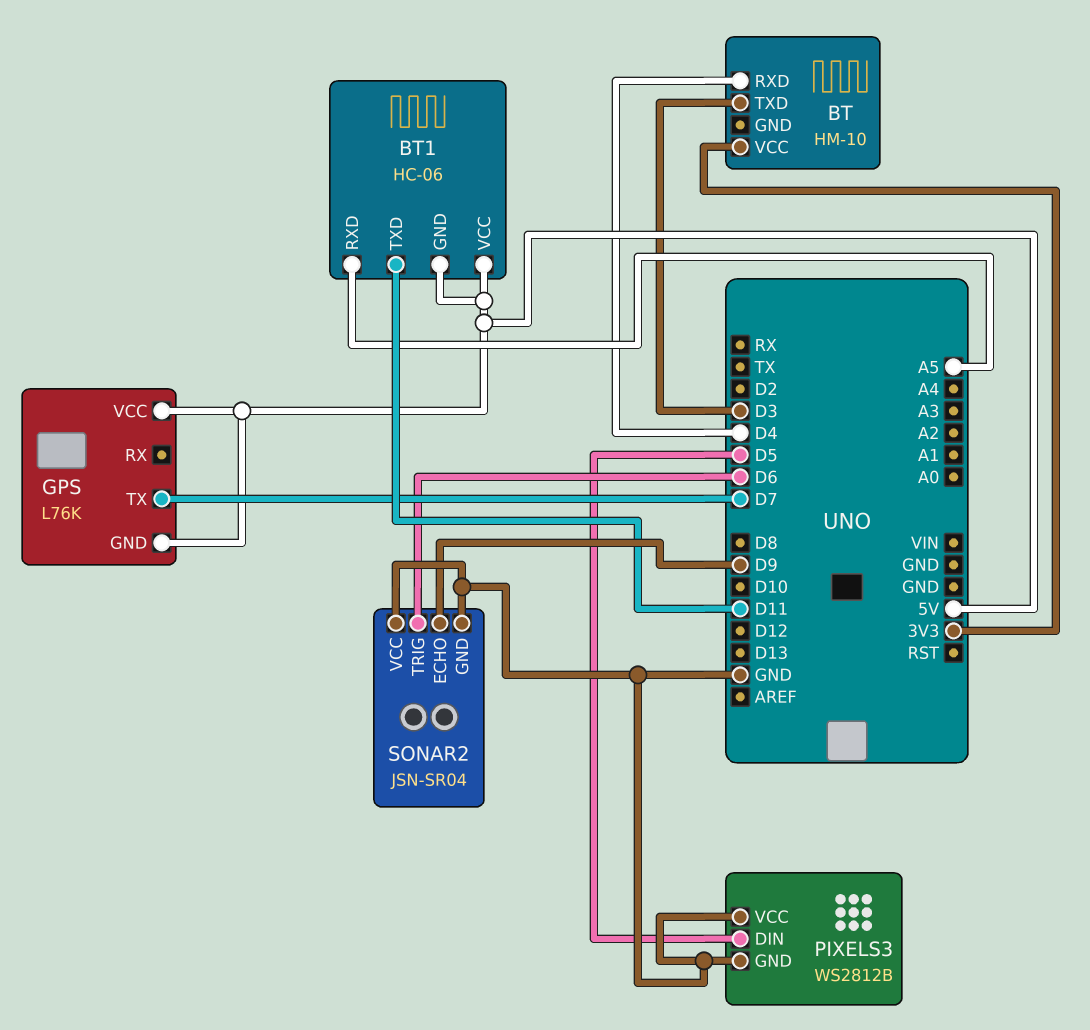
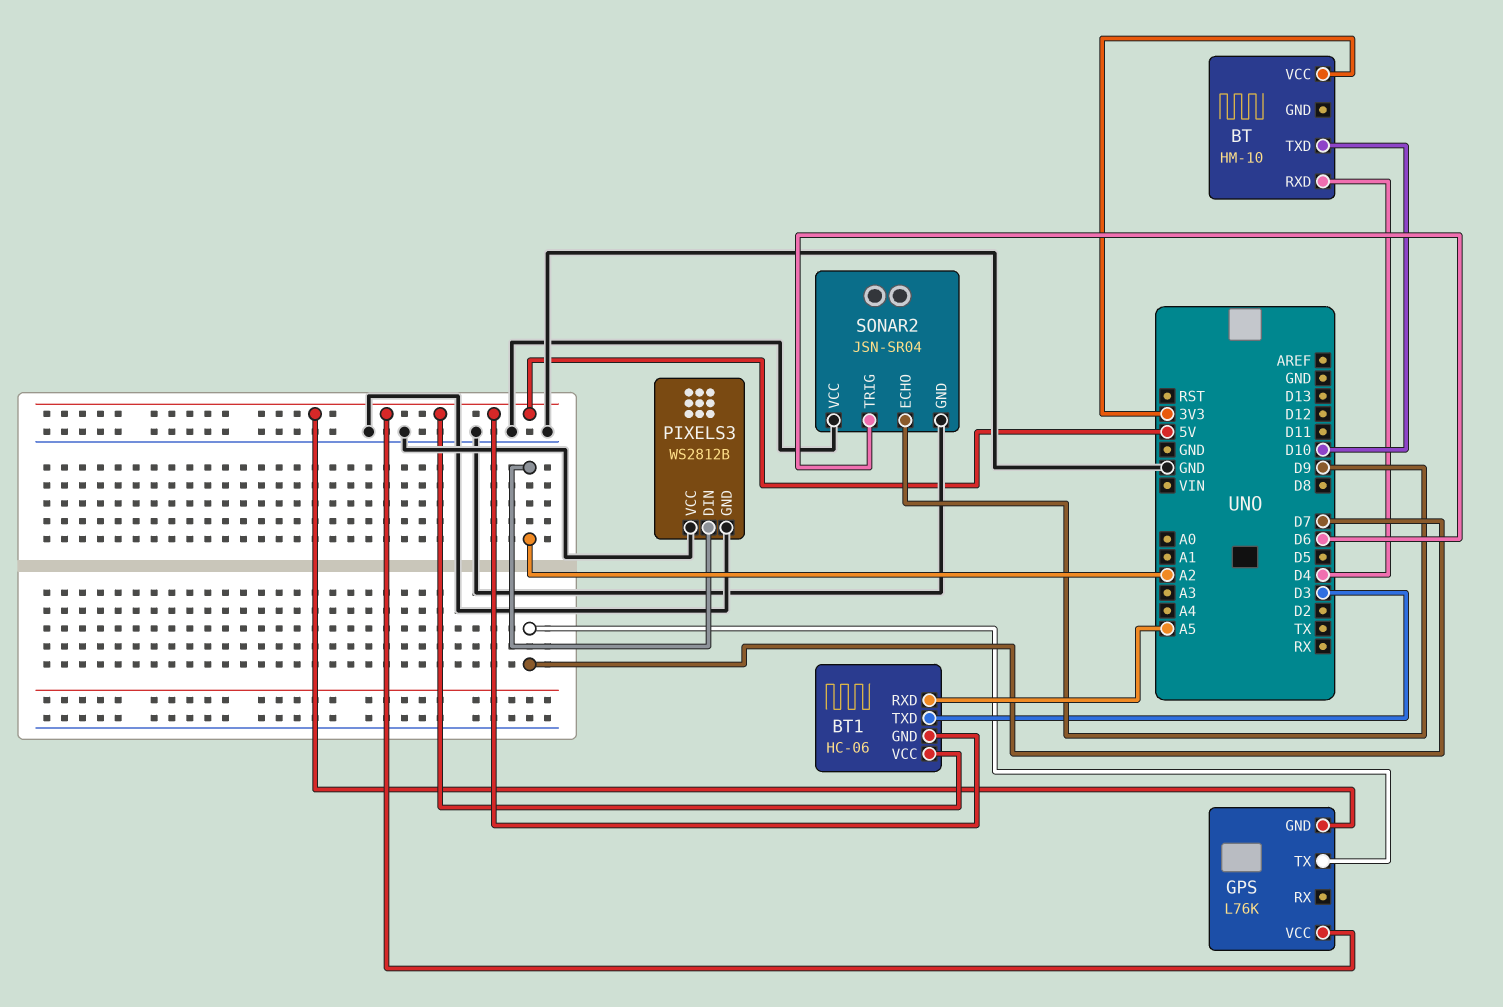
BT pin TXD: D3 -> D10
BT1 pin TXD: D11 -> D3
PIXELS3 pin DIN: D5 -> A2

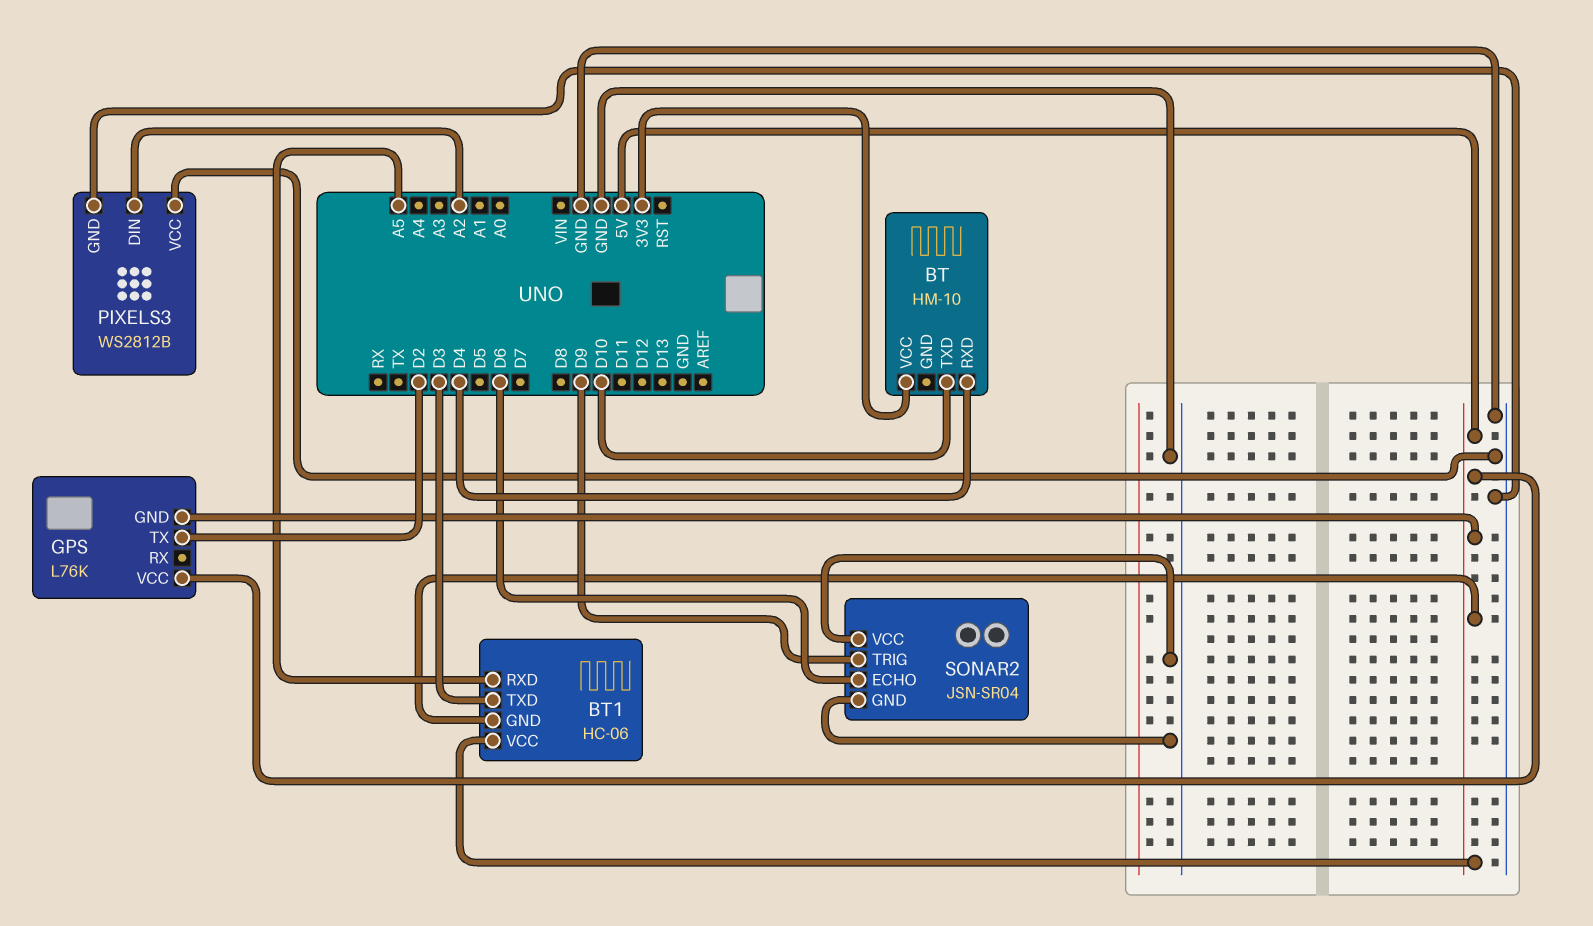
GPS pin TX: D7 -> D2
SONAR2 pin ECHO: D9 -> D6
SONAR2 pin TRIG: D6 -> D9

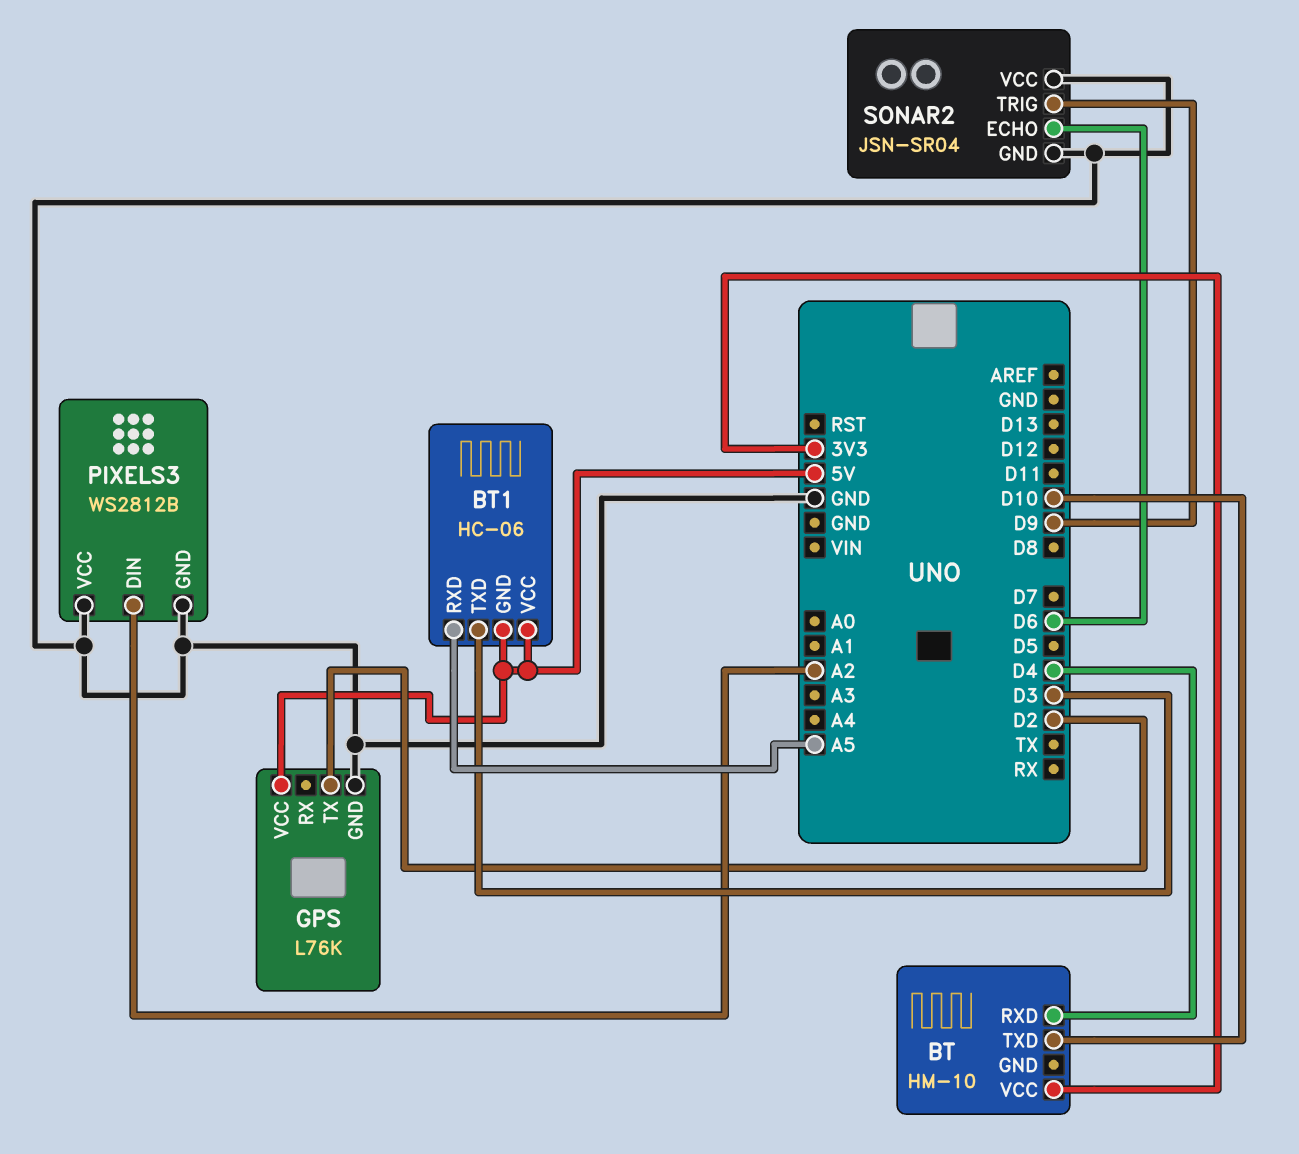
GPS pin GND: 5V -> GND

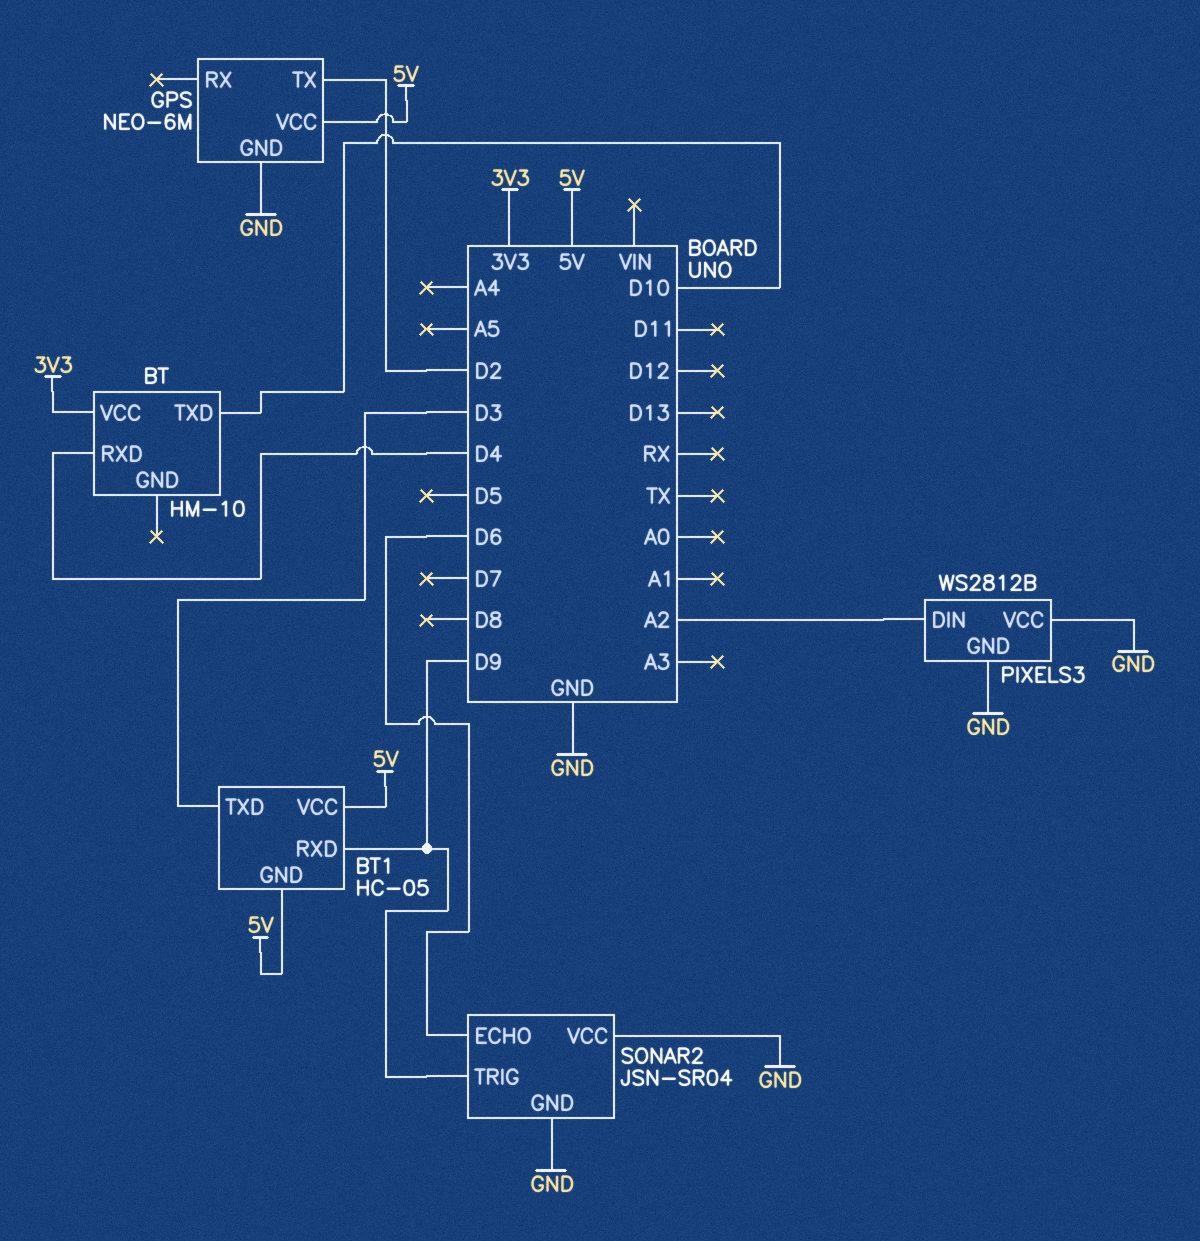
BT1: HC-06 -> HC-05
BT1 pin RXD: A5 -> D9
GPS: L76K -> NEO-6M

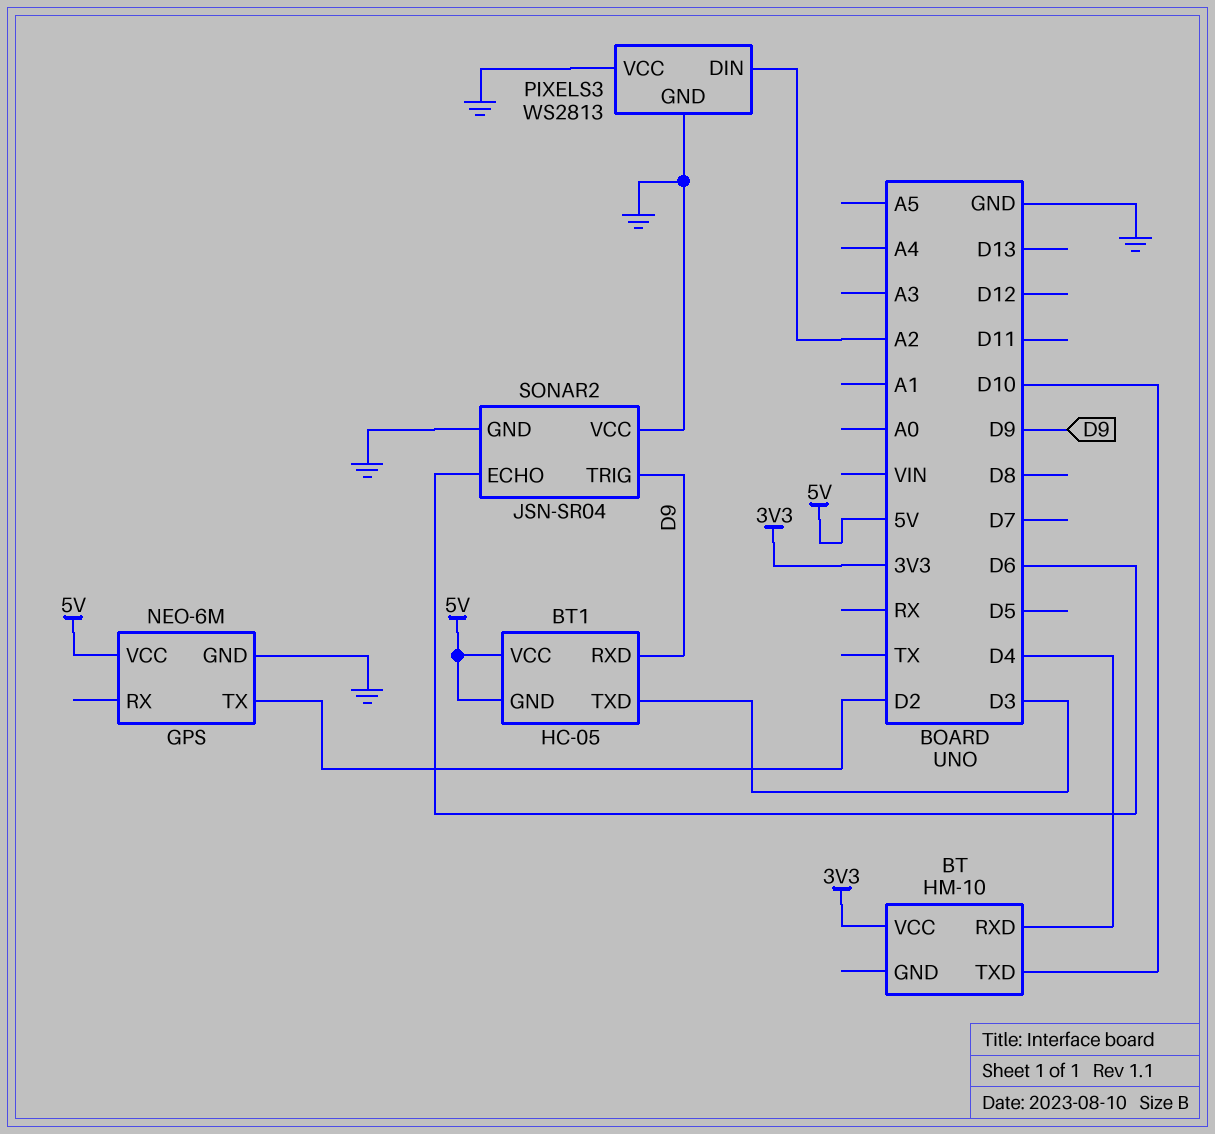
PIXELS3: WS2812B -> WS2813

